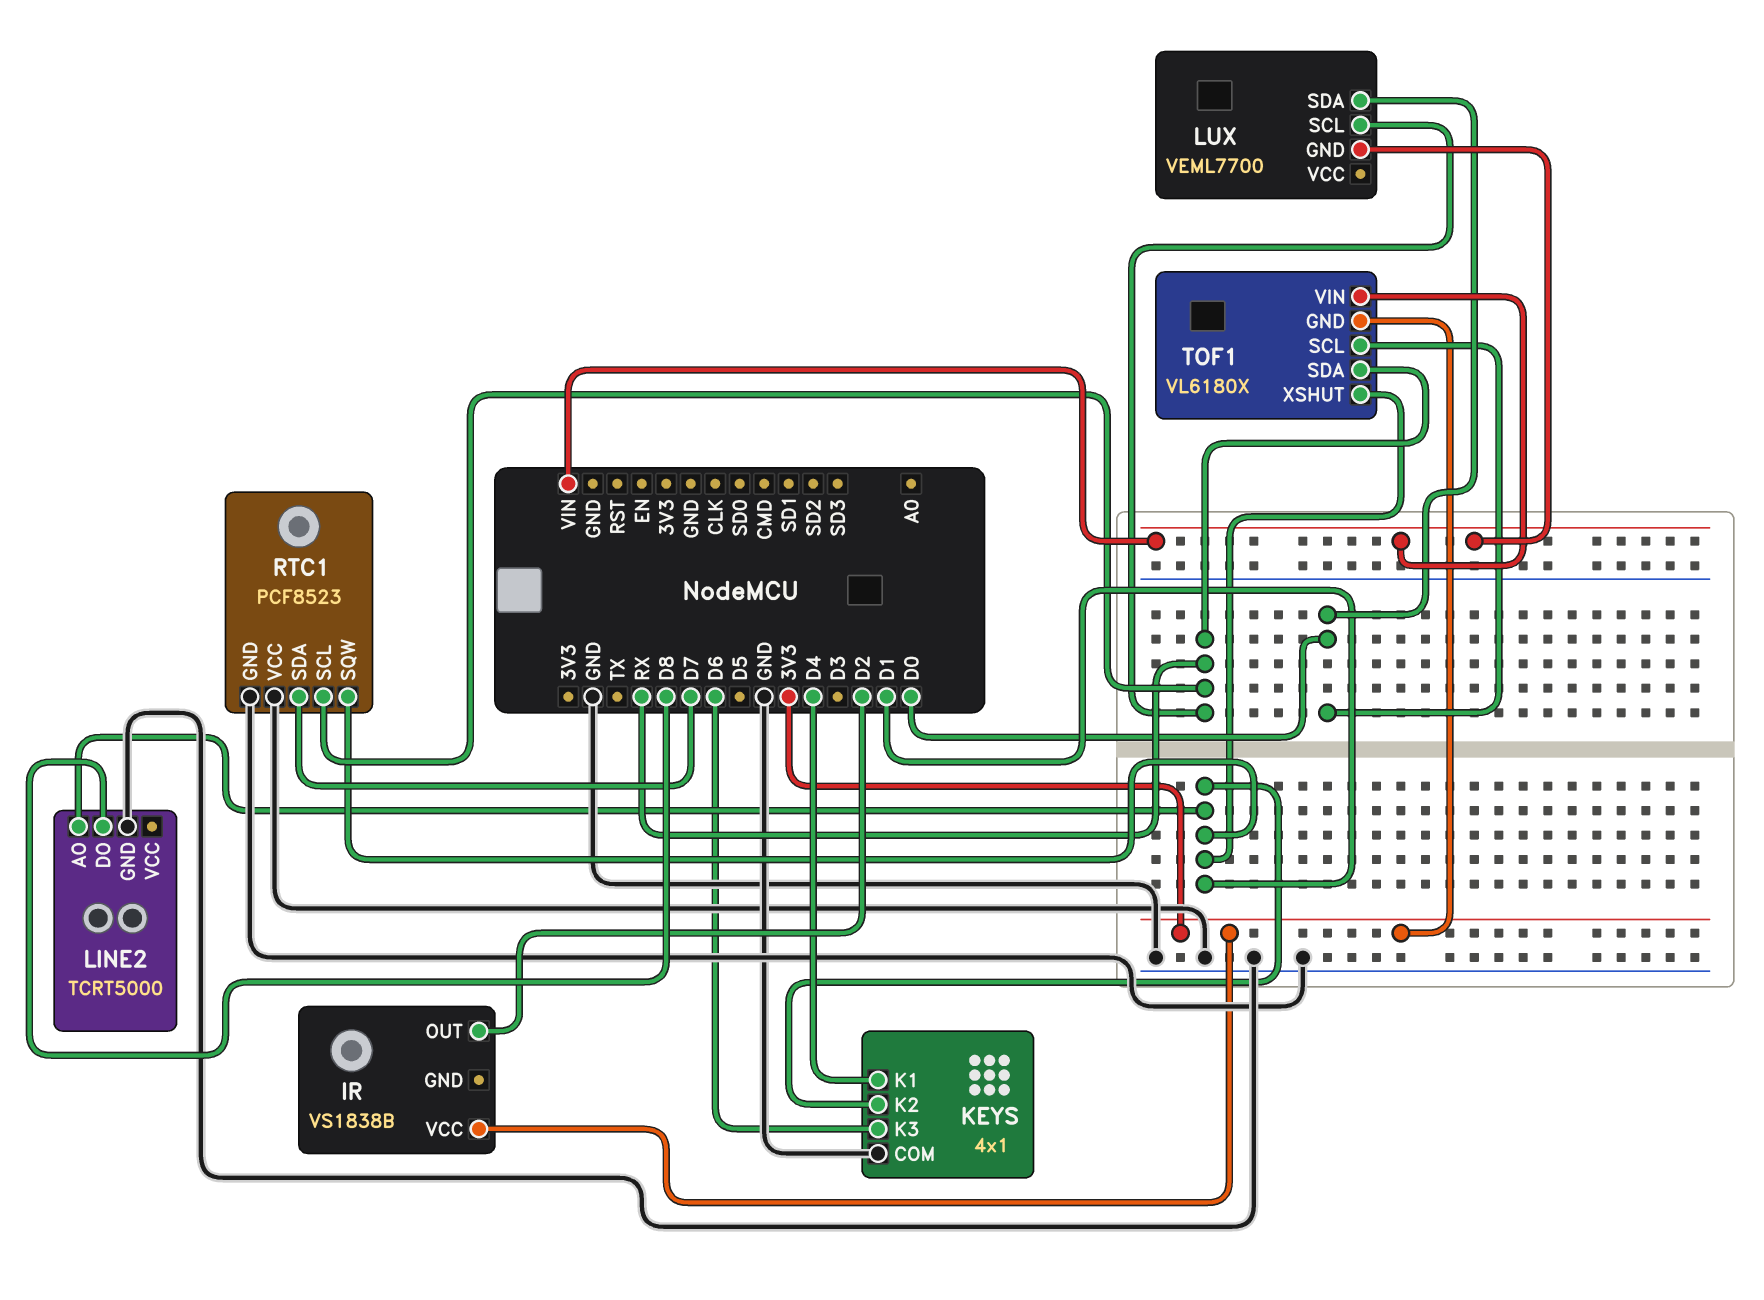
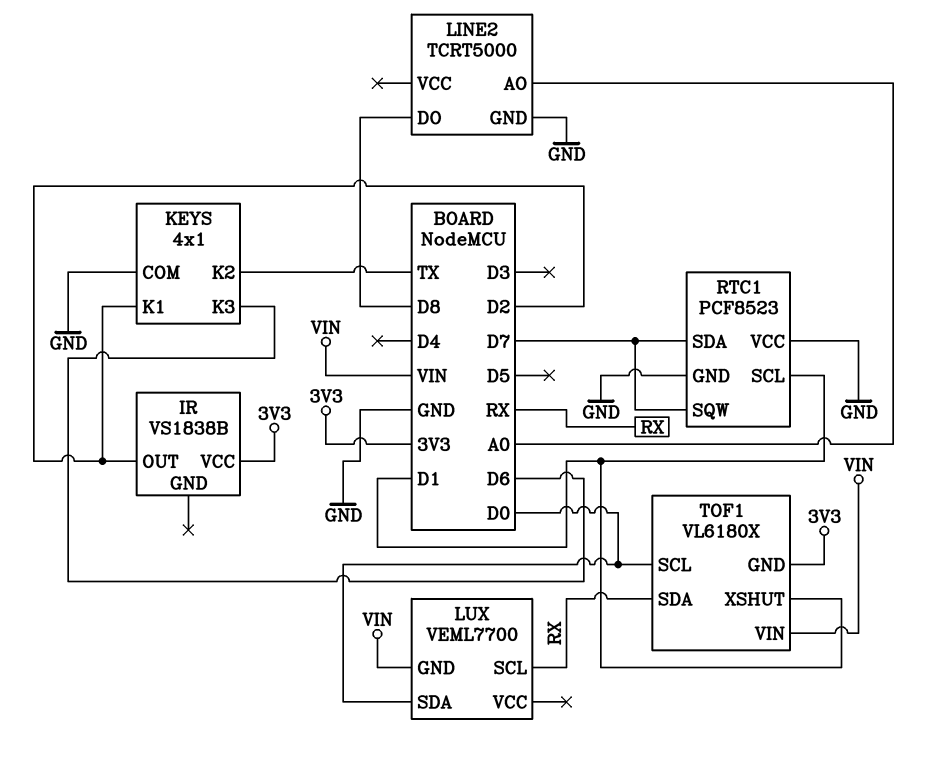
KEYS pin K1: D4 -> D2
KEYS pin K2: D1 -> TX
LINE2 pin AO: D1 -> A0
RTC1 pin SCL: RX -> D1
RTC1 pin SQW: D1 -> D7

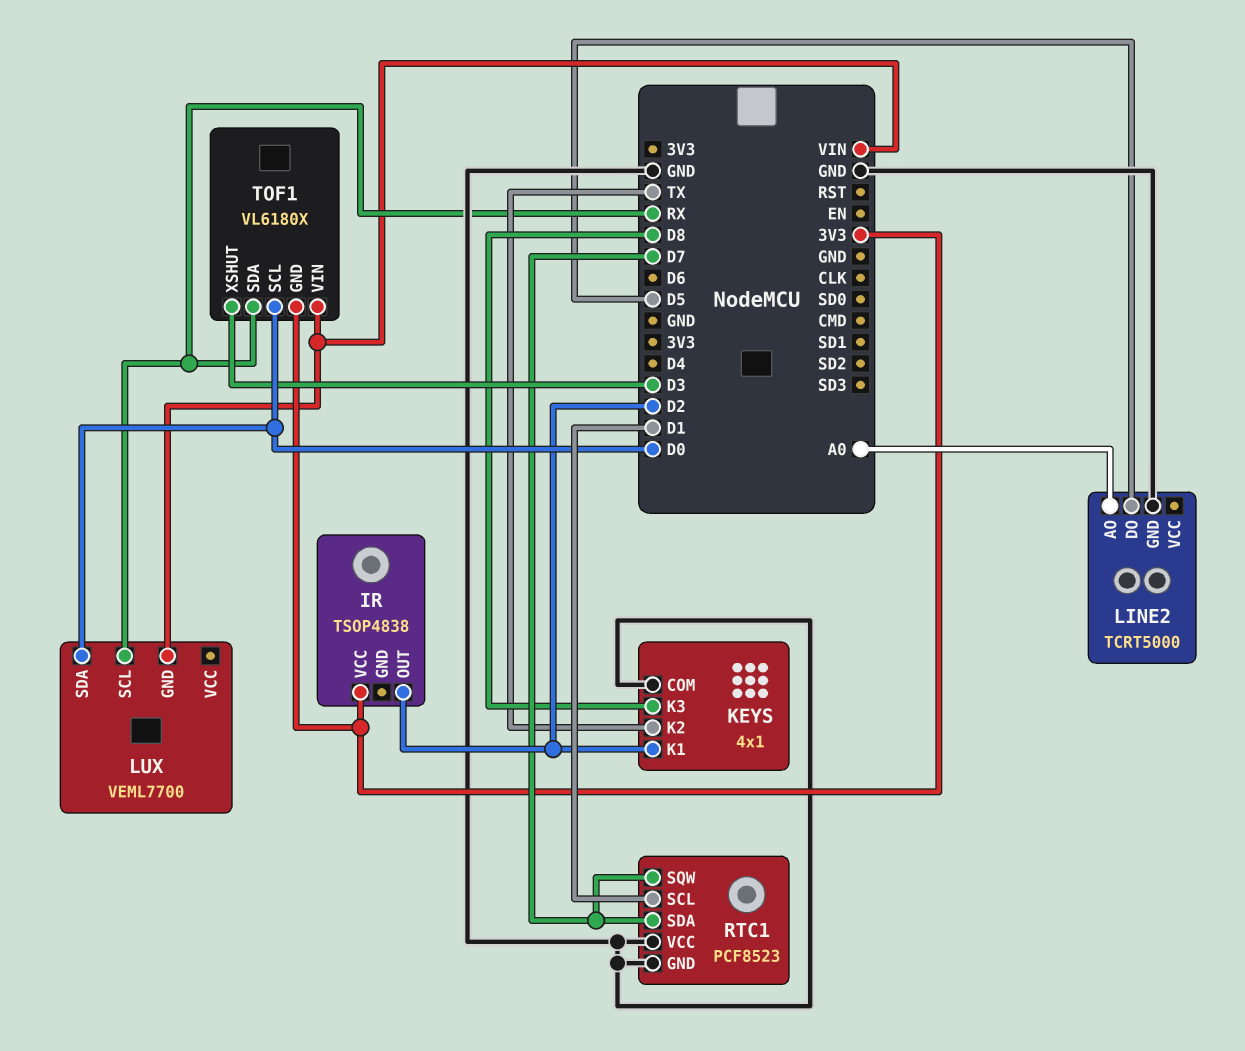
IR: VS1838B -> TSOP4838
KEYS pin K3: D6 -> D8
LINE2 pin DO: D8 -> D5
TOF1 pin XSHUT: D1 -> D3

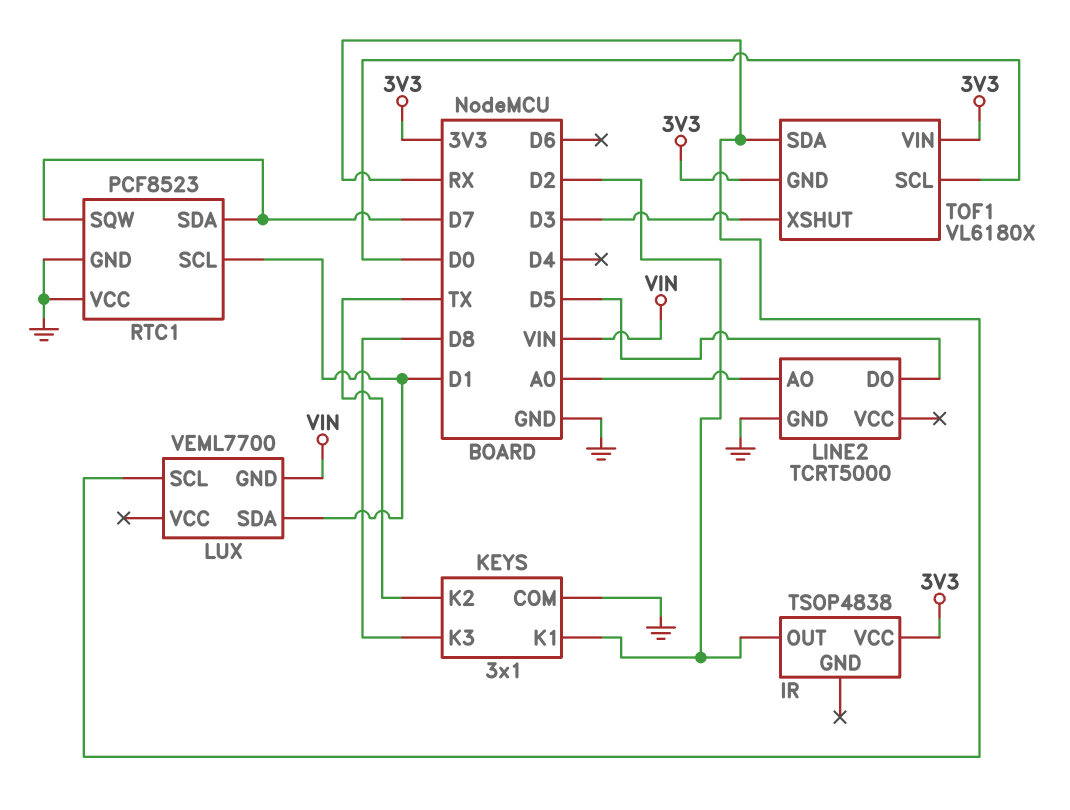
KEYS: 4x1 -> 3x1
LUX pin SDA: D0 -> D1
TOF1 pin VIN: VIN -> 3V3

